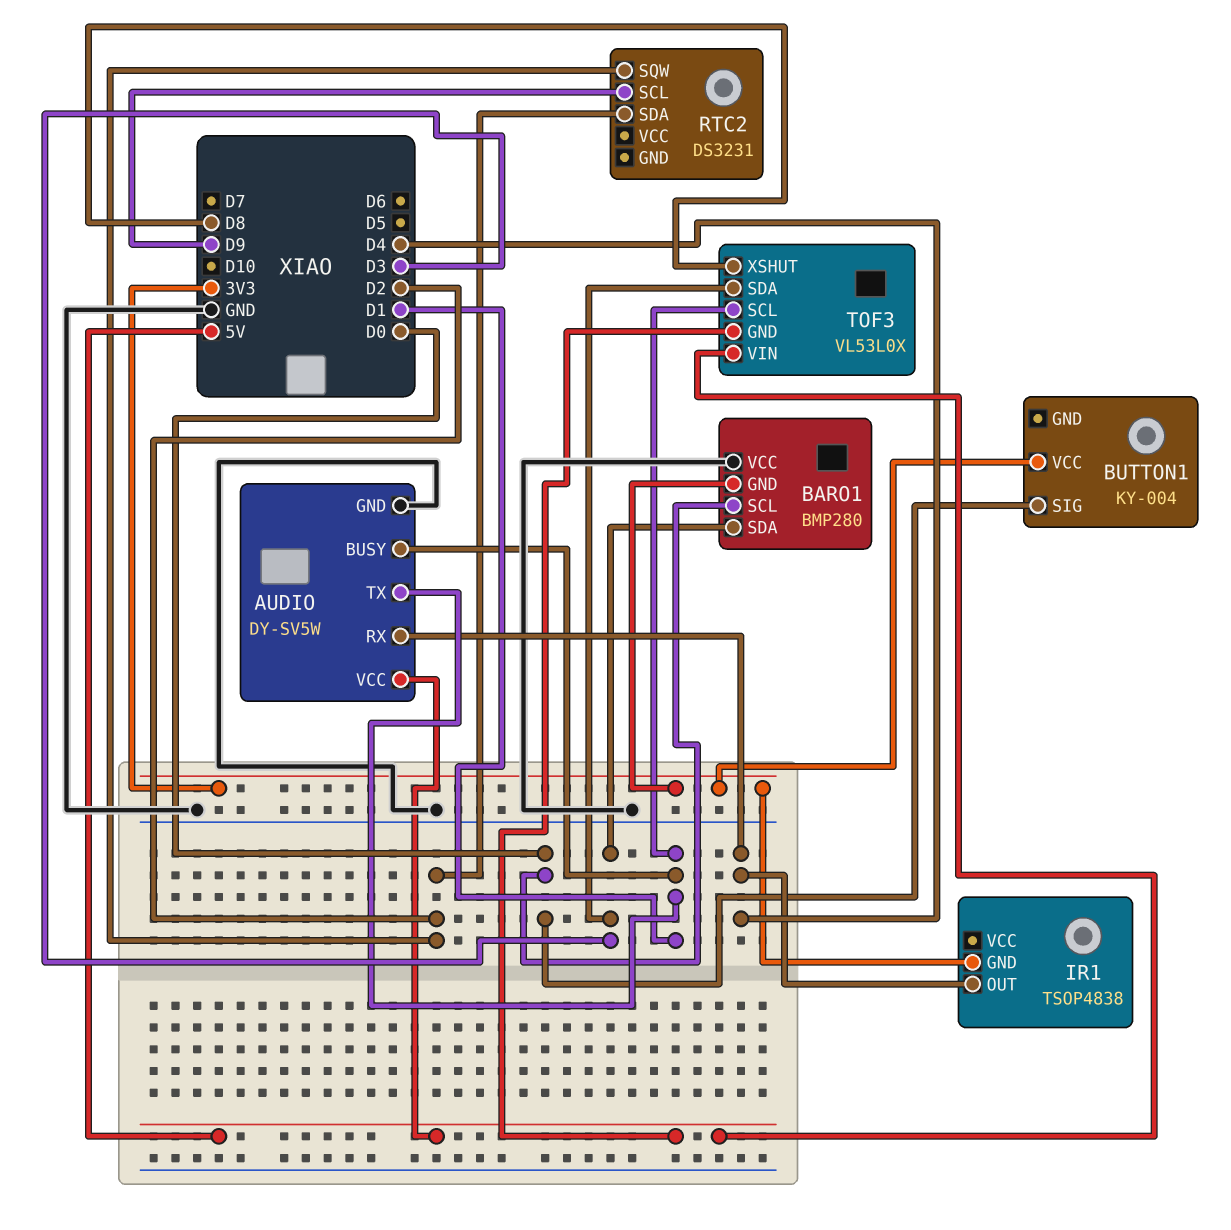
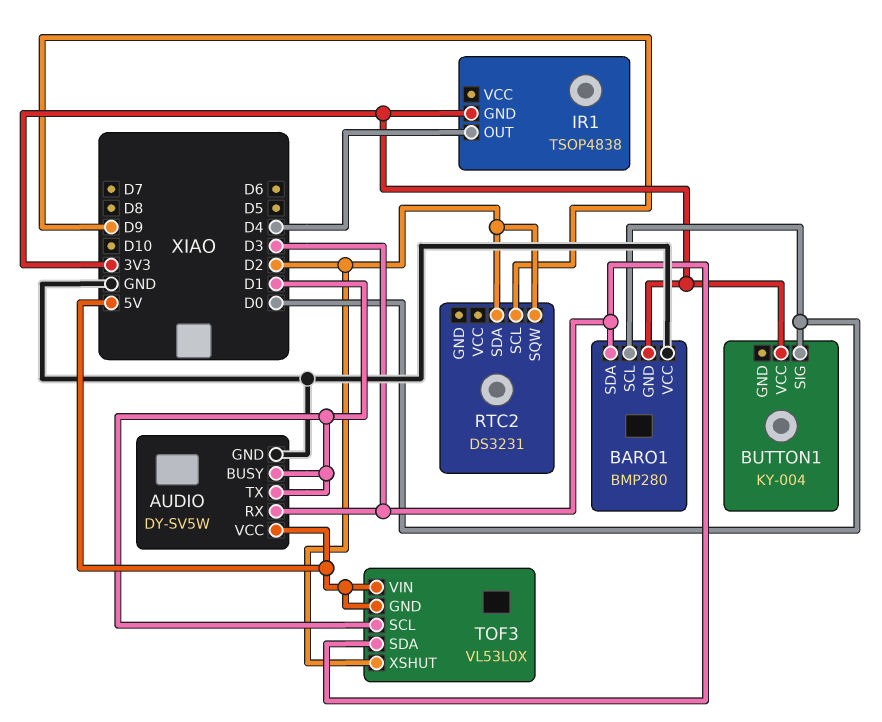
AUDIO pin RX: D4 -> D3
TOF3 pin XSHUT: D8 -> D2

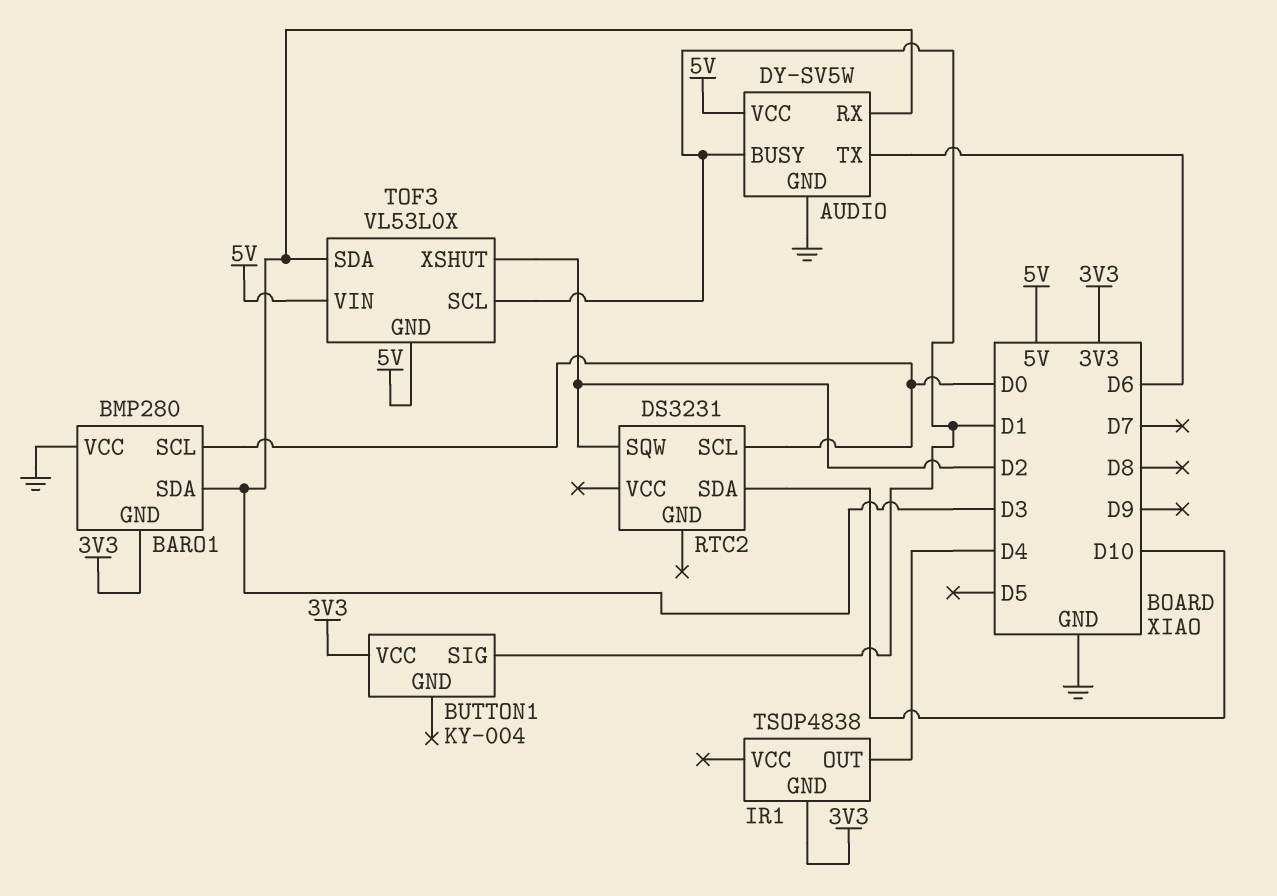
AUDIO pin TX: D1 -> D6
BUTTON1 pin SIG: D0 -> D1
RTC2 pin SCL: D9 -> D0
RTC2 pin SDA: D2 -> D10

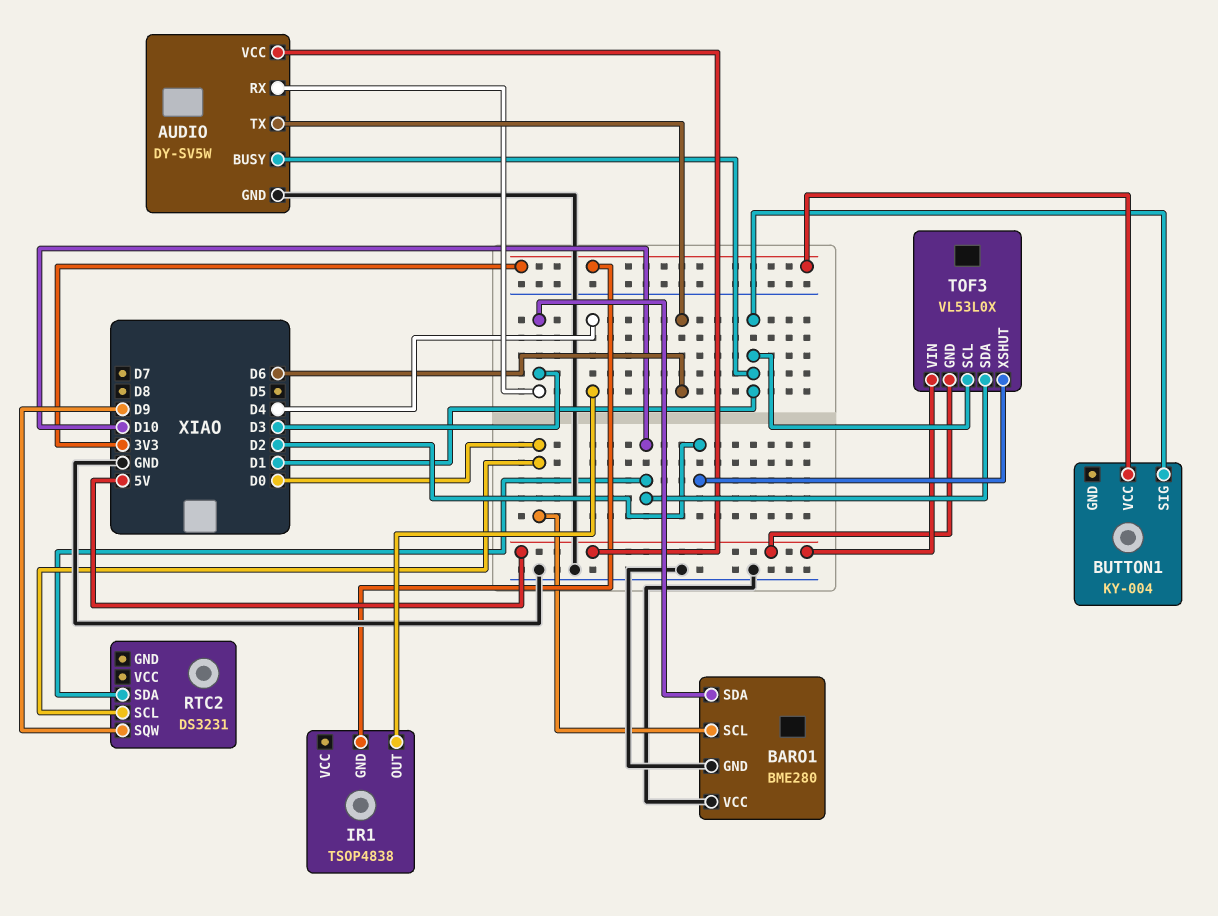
BARO1: BMP280 -> BME280
BARO1 pin GND: 3V3 -> GND
RTC2 pin SQW: D2 -> D9
TOF3 pin SDA: D3 -> D10

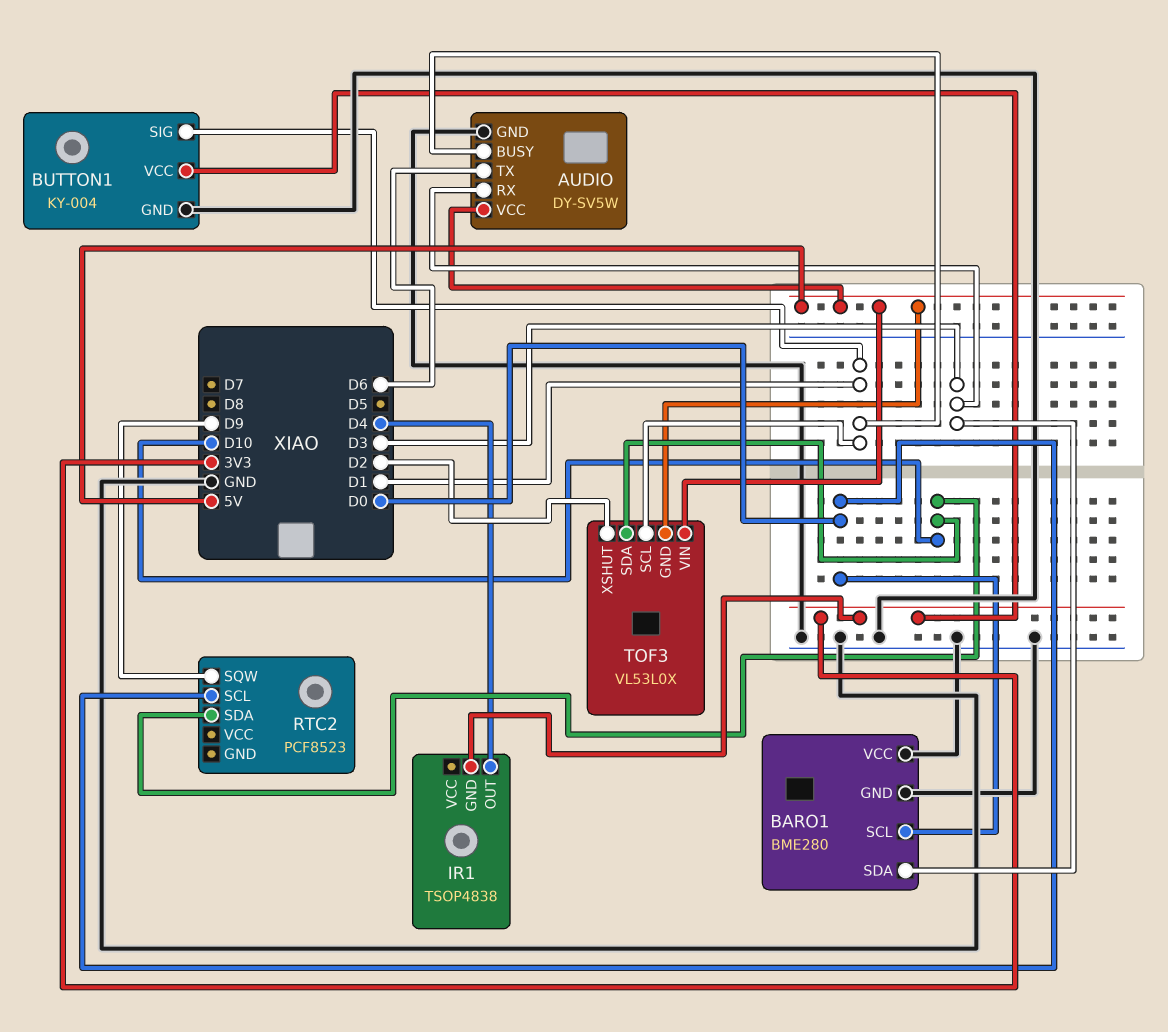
BUTTON1 pin GND: none -> GND
RTC2: DS3231 -> PCF8523

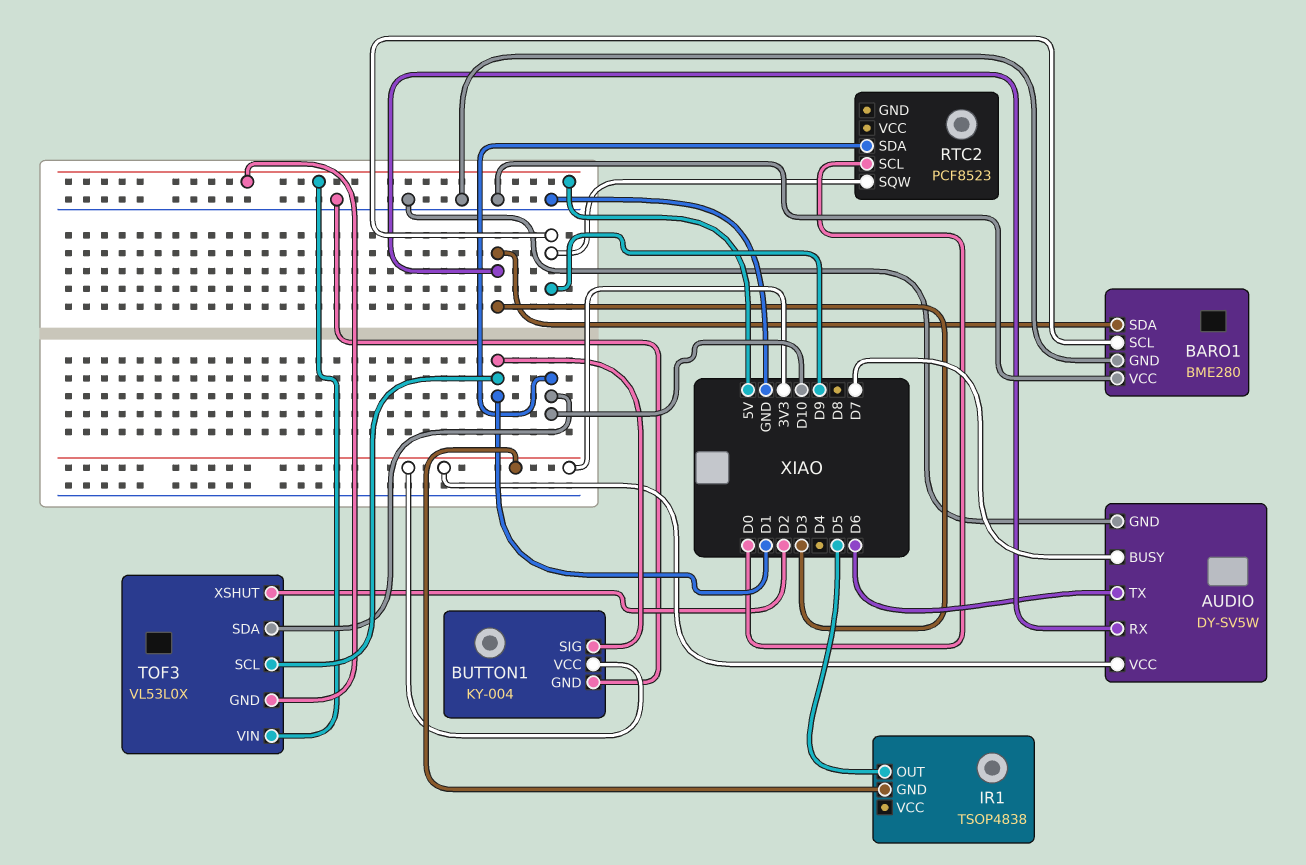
AUDIO pin BUSY: D1 -> D7
AUDIO pin VCC: 5V -> 3V3
BARO1 pin SCL: D0 -> D9
IR1 pin OUT: D4 -> D5

